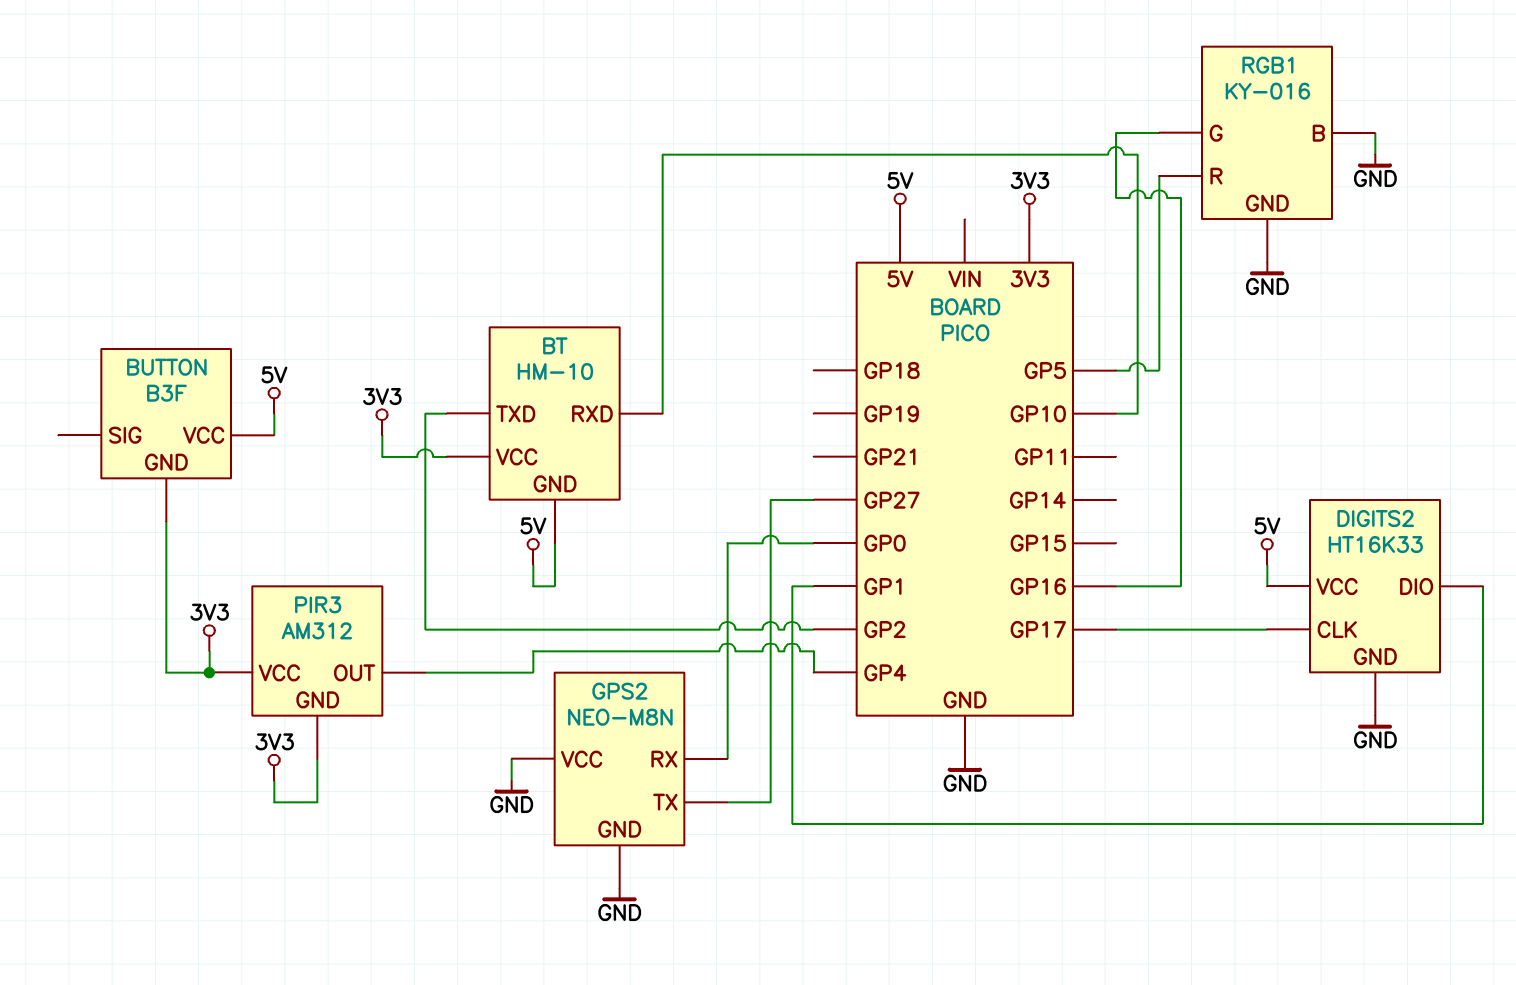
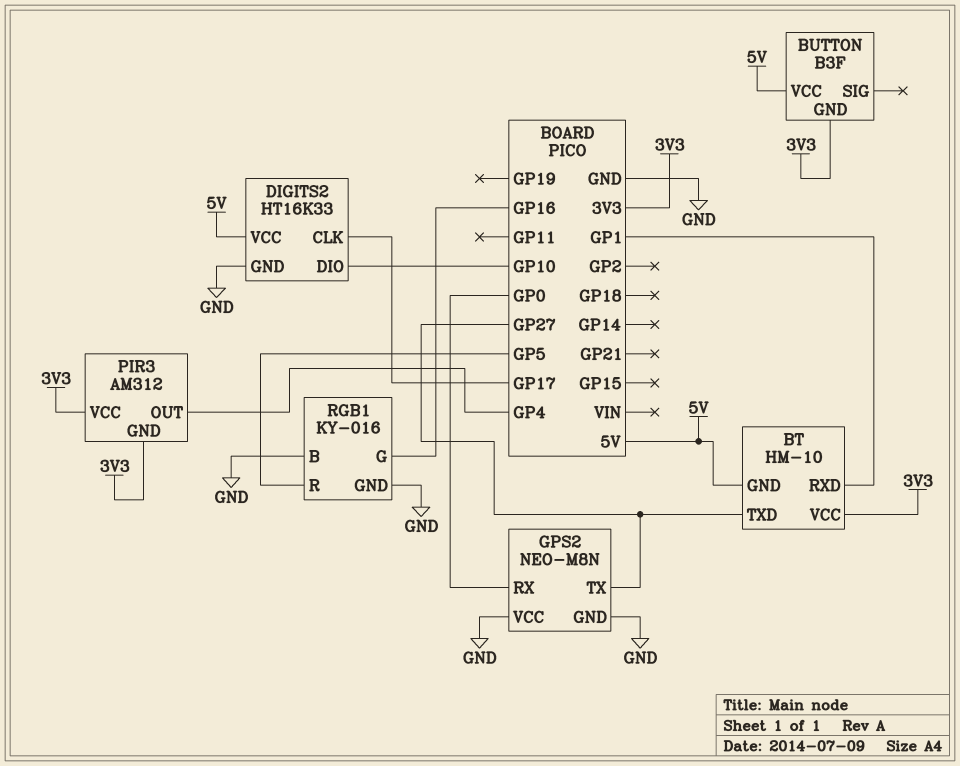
BT pin RXD: GP10 -> GP1
BT pin TXD: GP2 -> GP27
DIGITS2 pin DIO: GP1 -> GP10

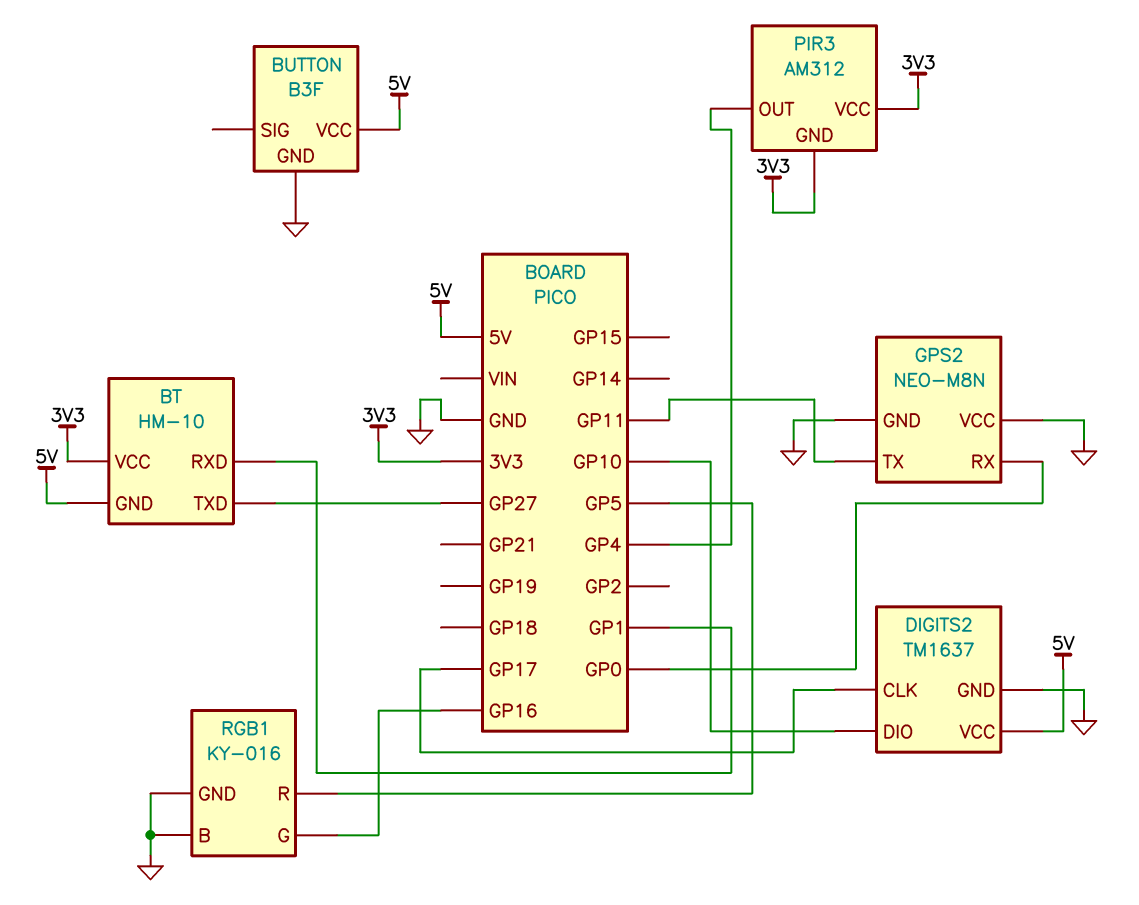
BUTTON pin GND: 3V3 -> GND
DIGITS2: HT16K33 -> TM1637
GPS2 pin TX: GP27 -> GP11

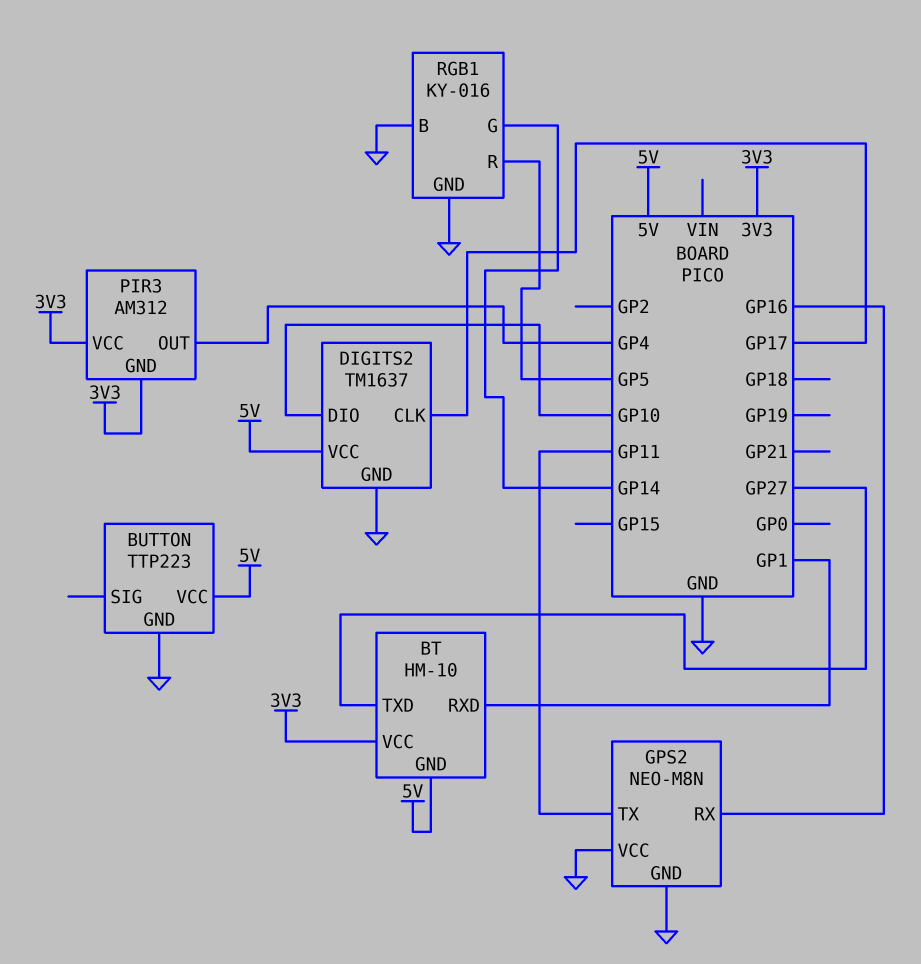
BUTTON: B3F -> TTP223
GPS2 pin RX: GP0 -> GP16
RGB1 pin G: GP16 -> GP14

